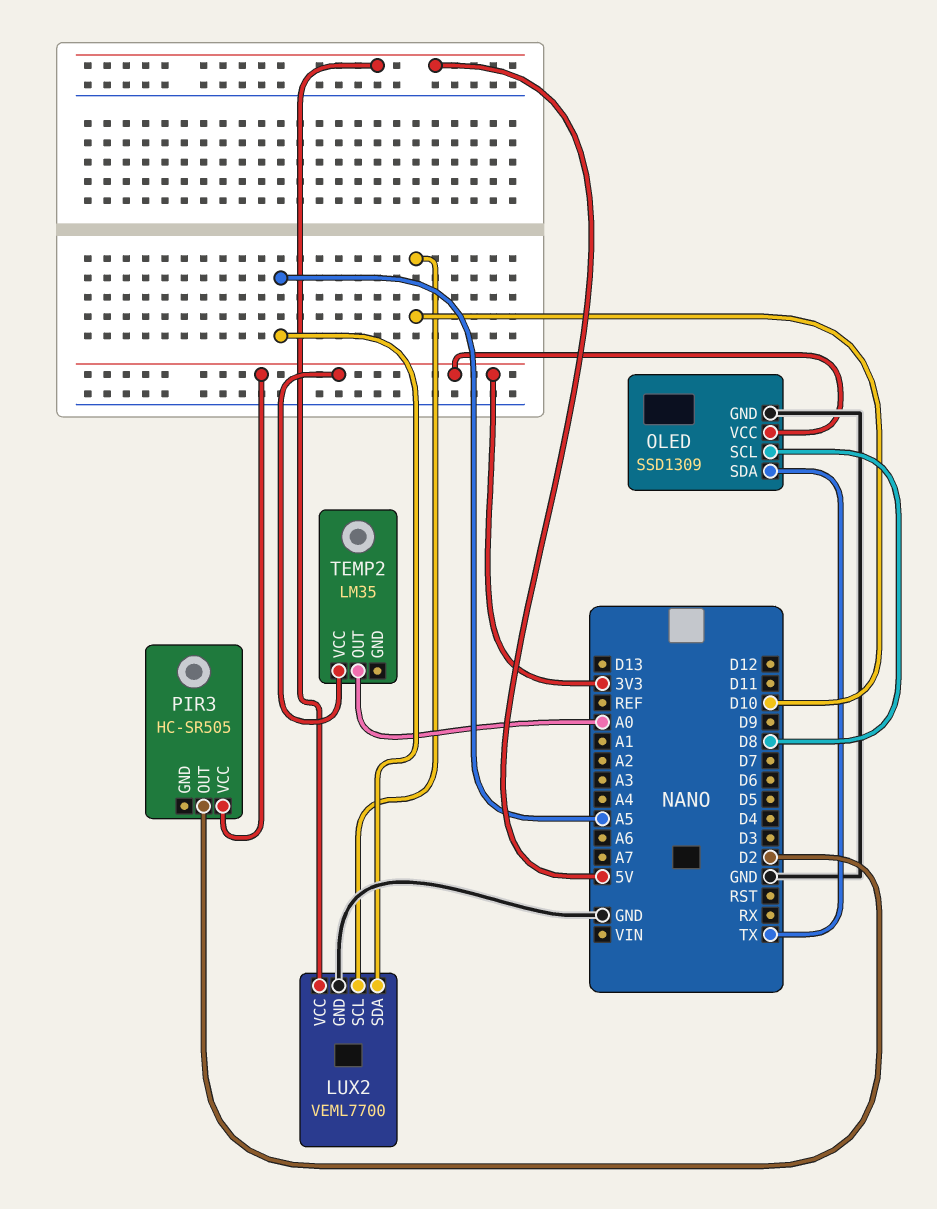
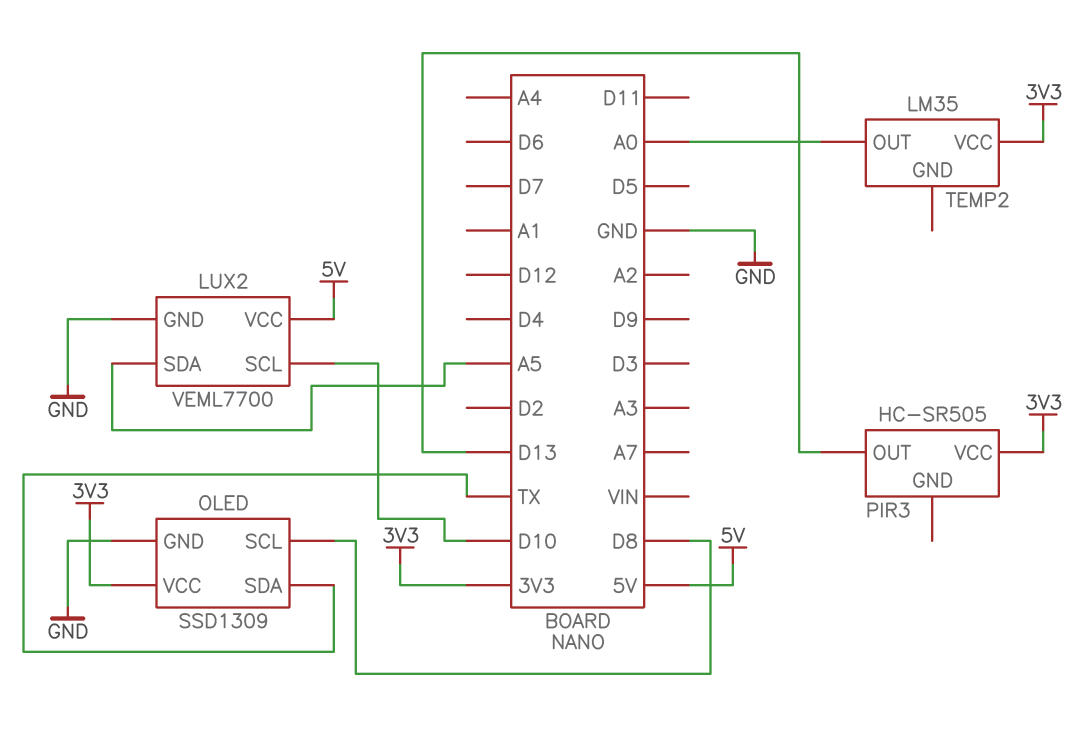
PIR3 pin OUT: D2 -> D13

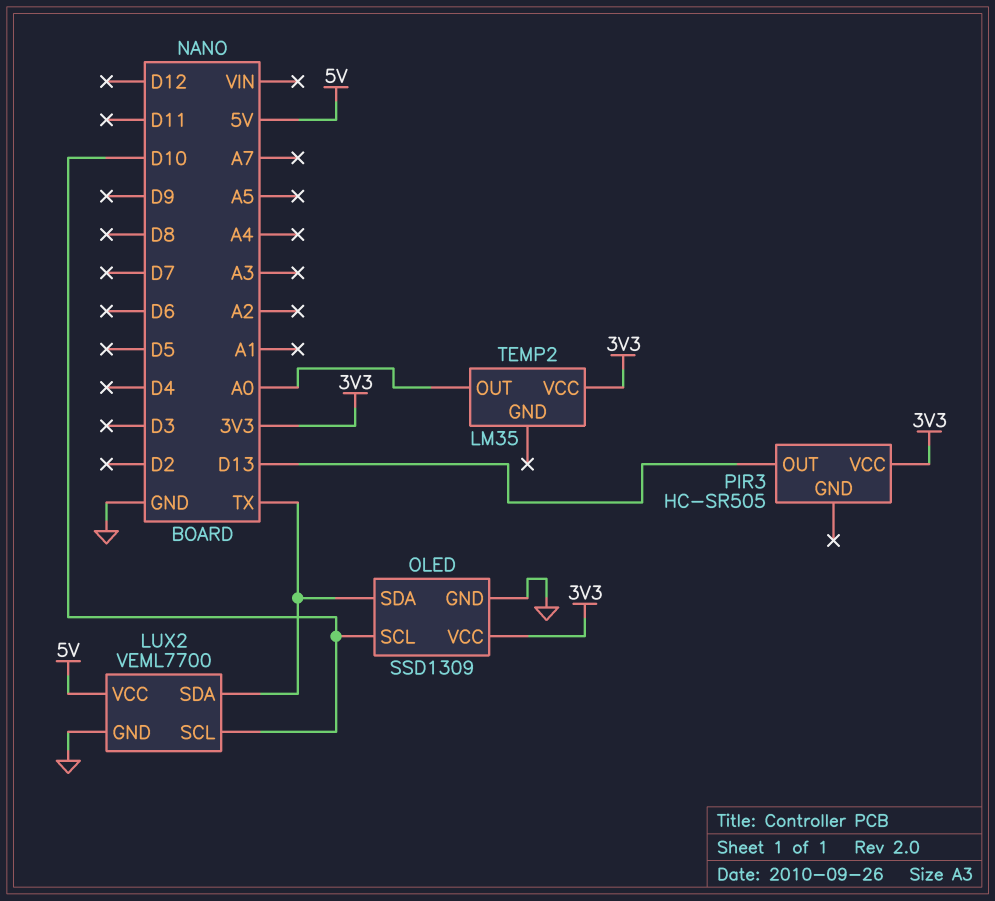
LUX2 pin SDA: A5 -> TX
OLED pin SCL: D8 -> D10

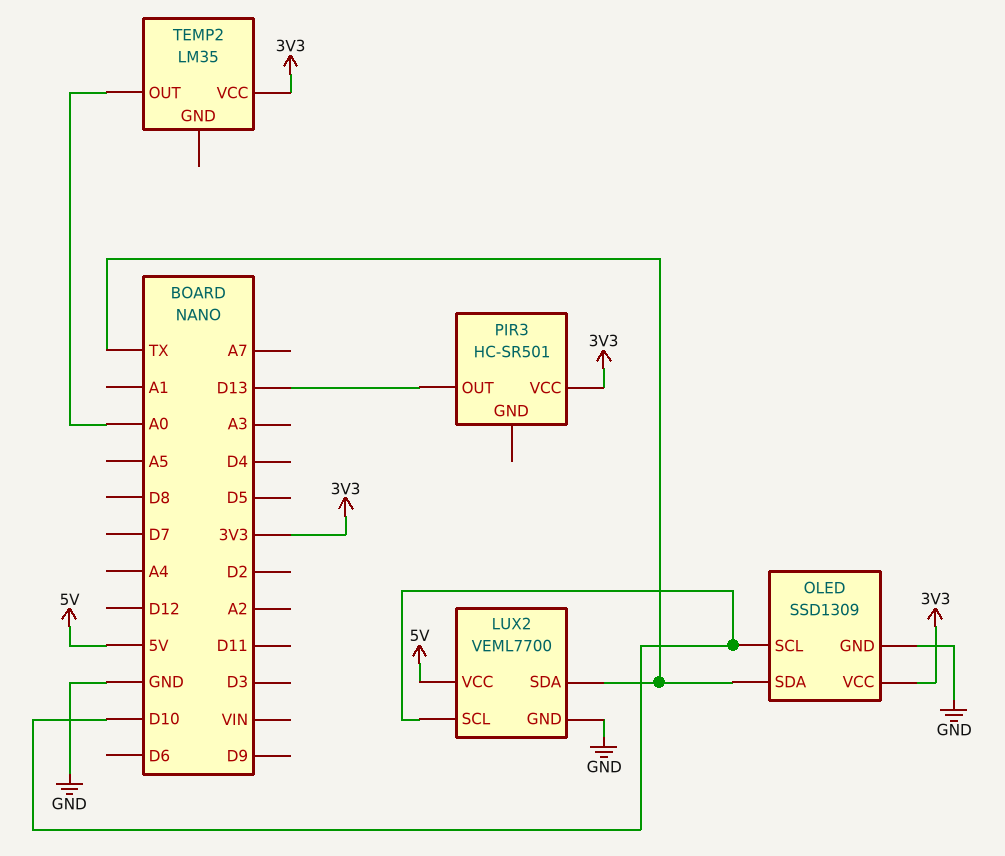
PIR3: HC-SR505 -> HC-SR501

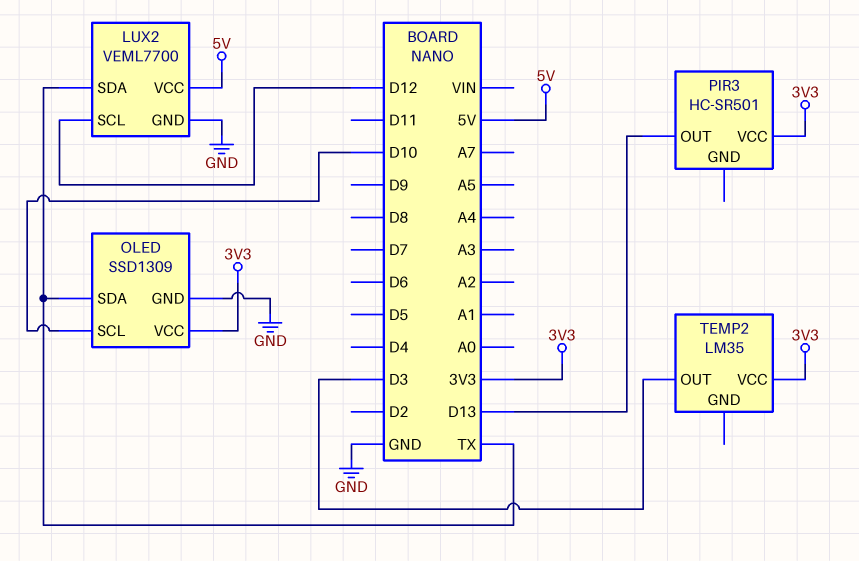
LUX2 pin SCL: D10 -> D12
TEMP2 pin OUT: A0 -> D3

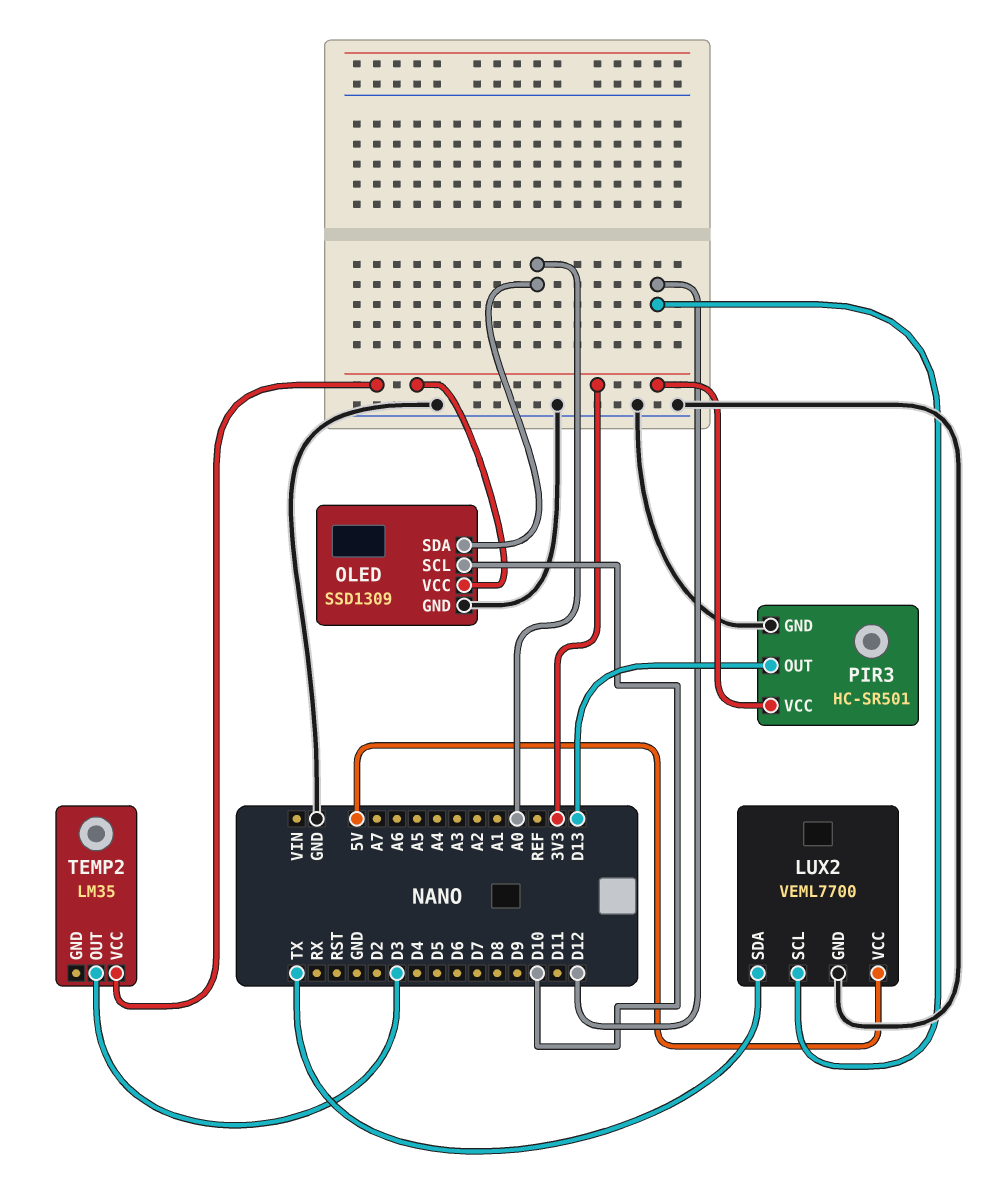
OLED pin SDA: TX -> A0
PIR3 pin GND: none -> GND

